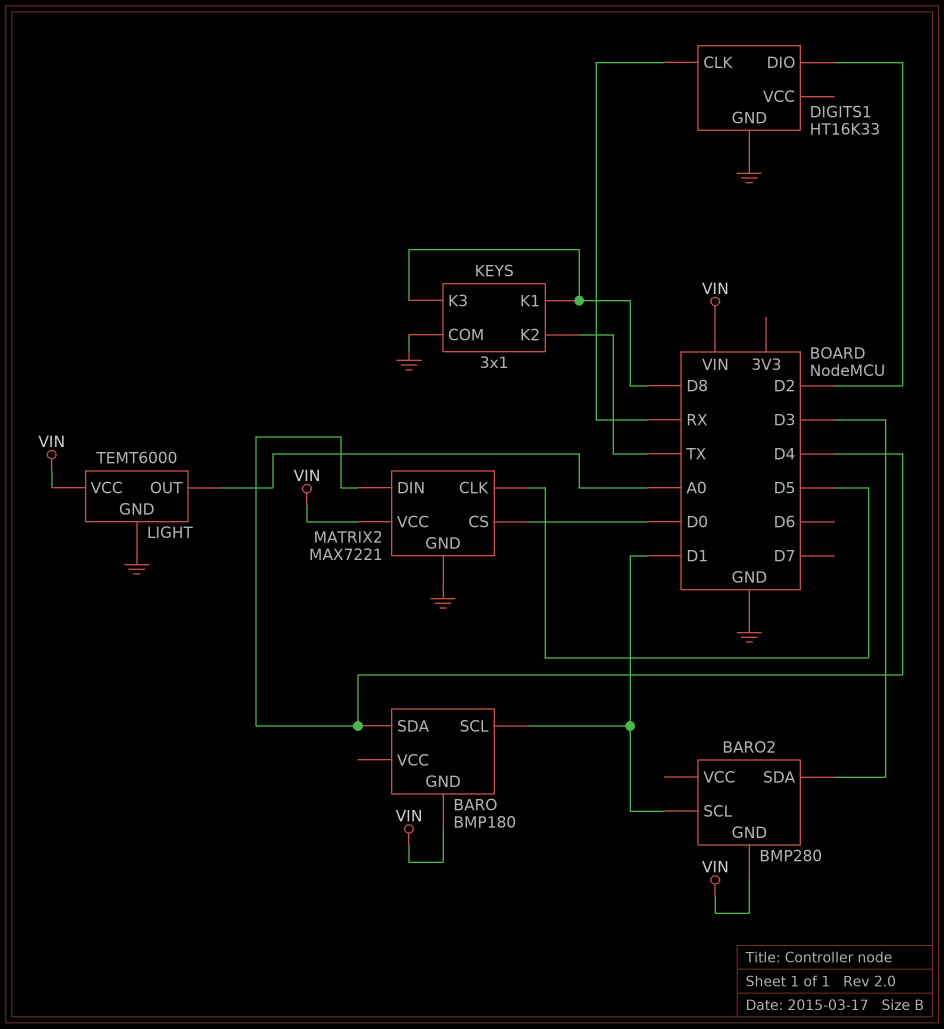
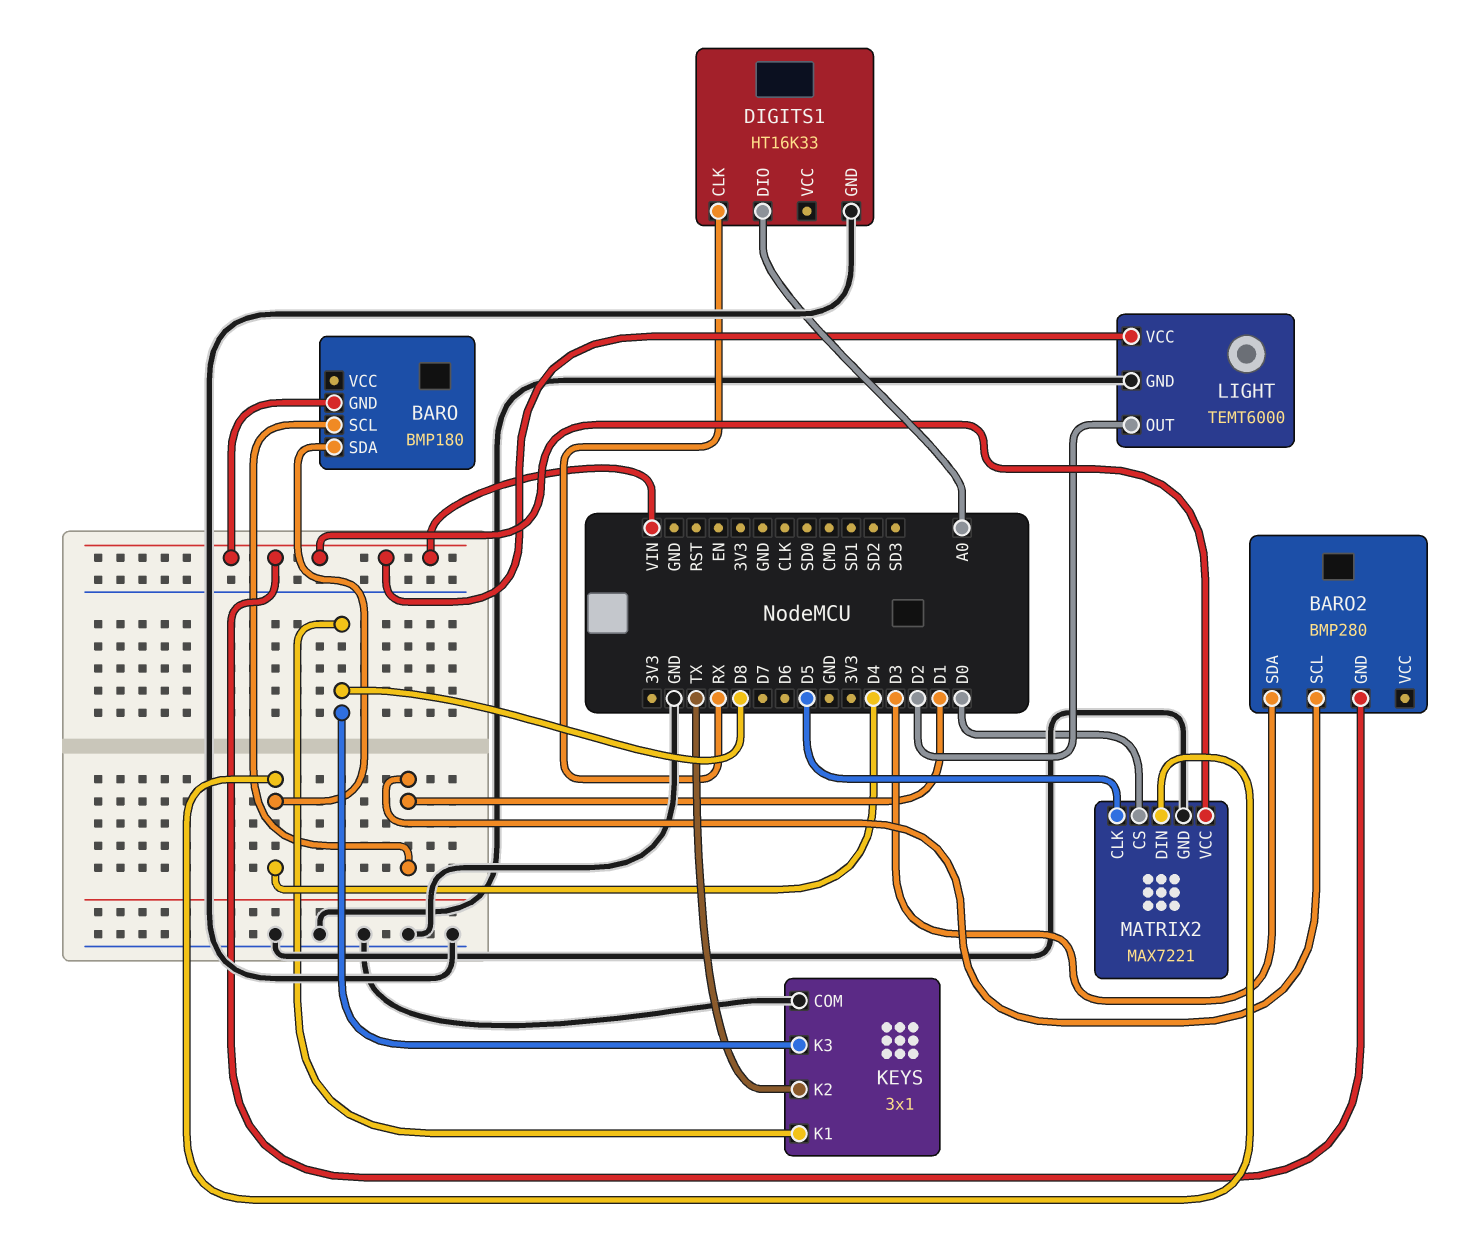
DIGITS1 pin DIO: D2 -> A0
LIGHT pin OUT: A0 -> D2

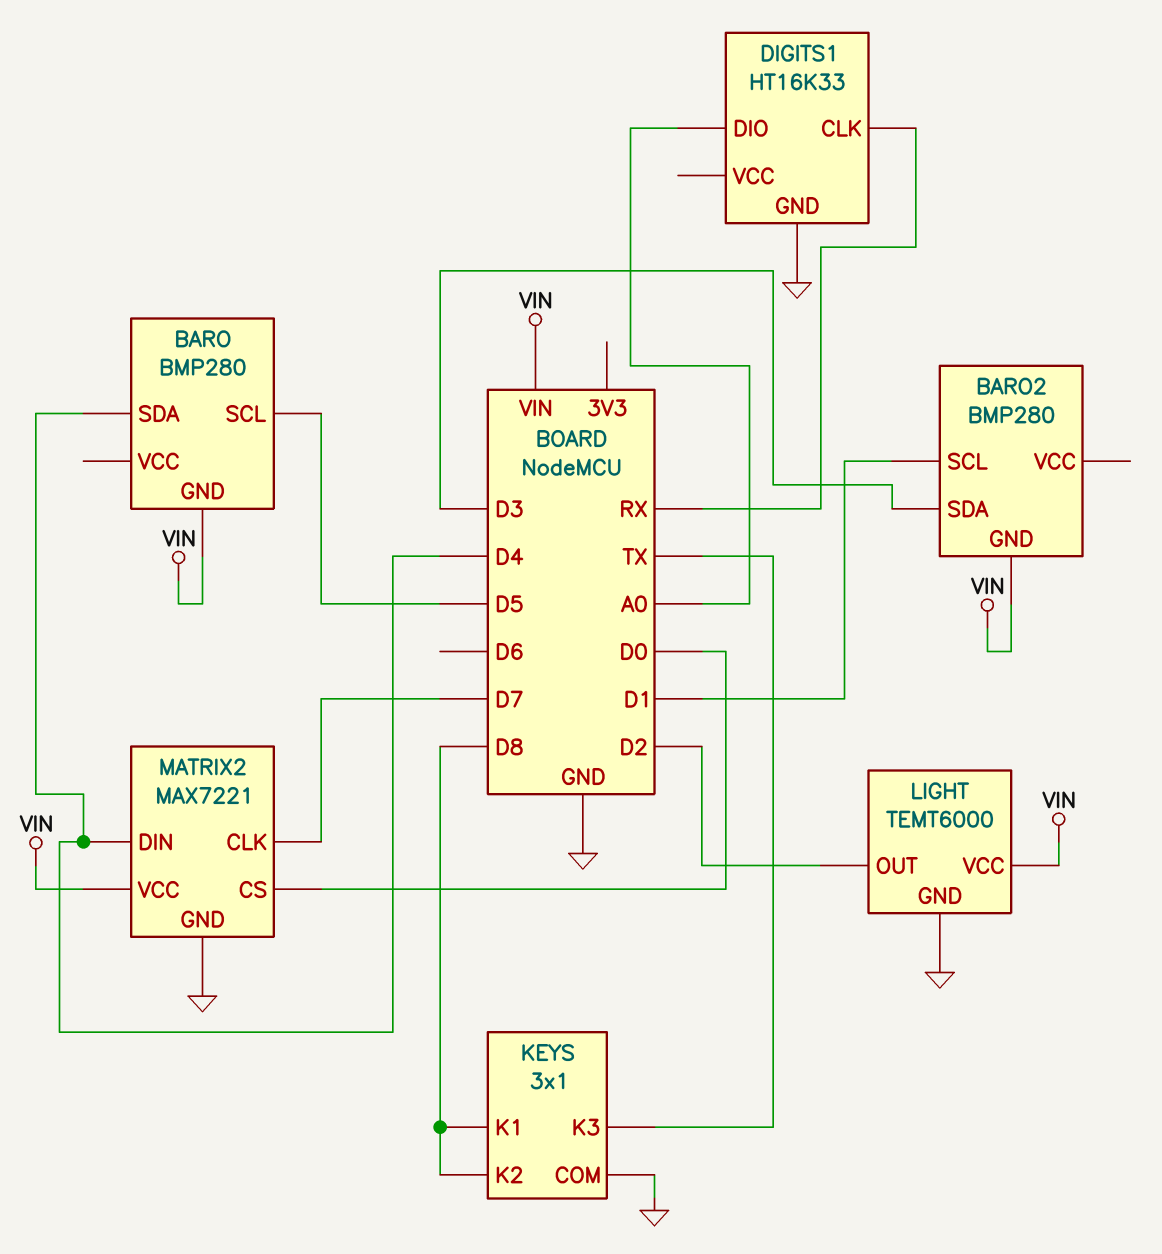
BARO: BMP180 -> BMP280
BARO pin SCL: D1 -> D5
KEYS pin K2: TX -> D8
KEYS pin K3: D8 -> TX
MATRIX2 pin CLK: D5 -> D7

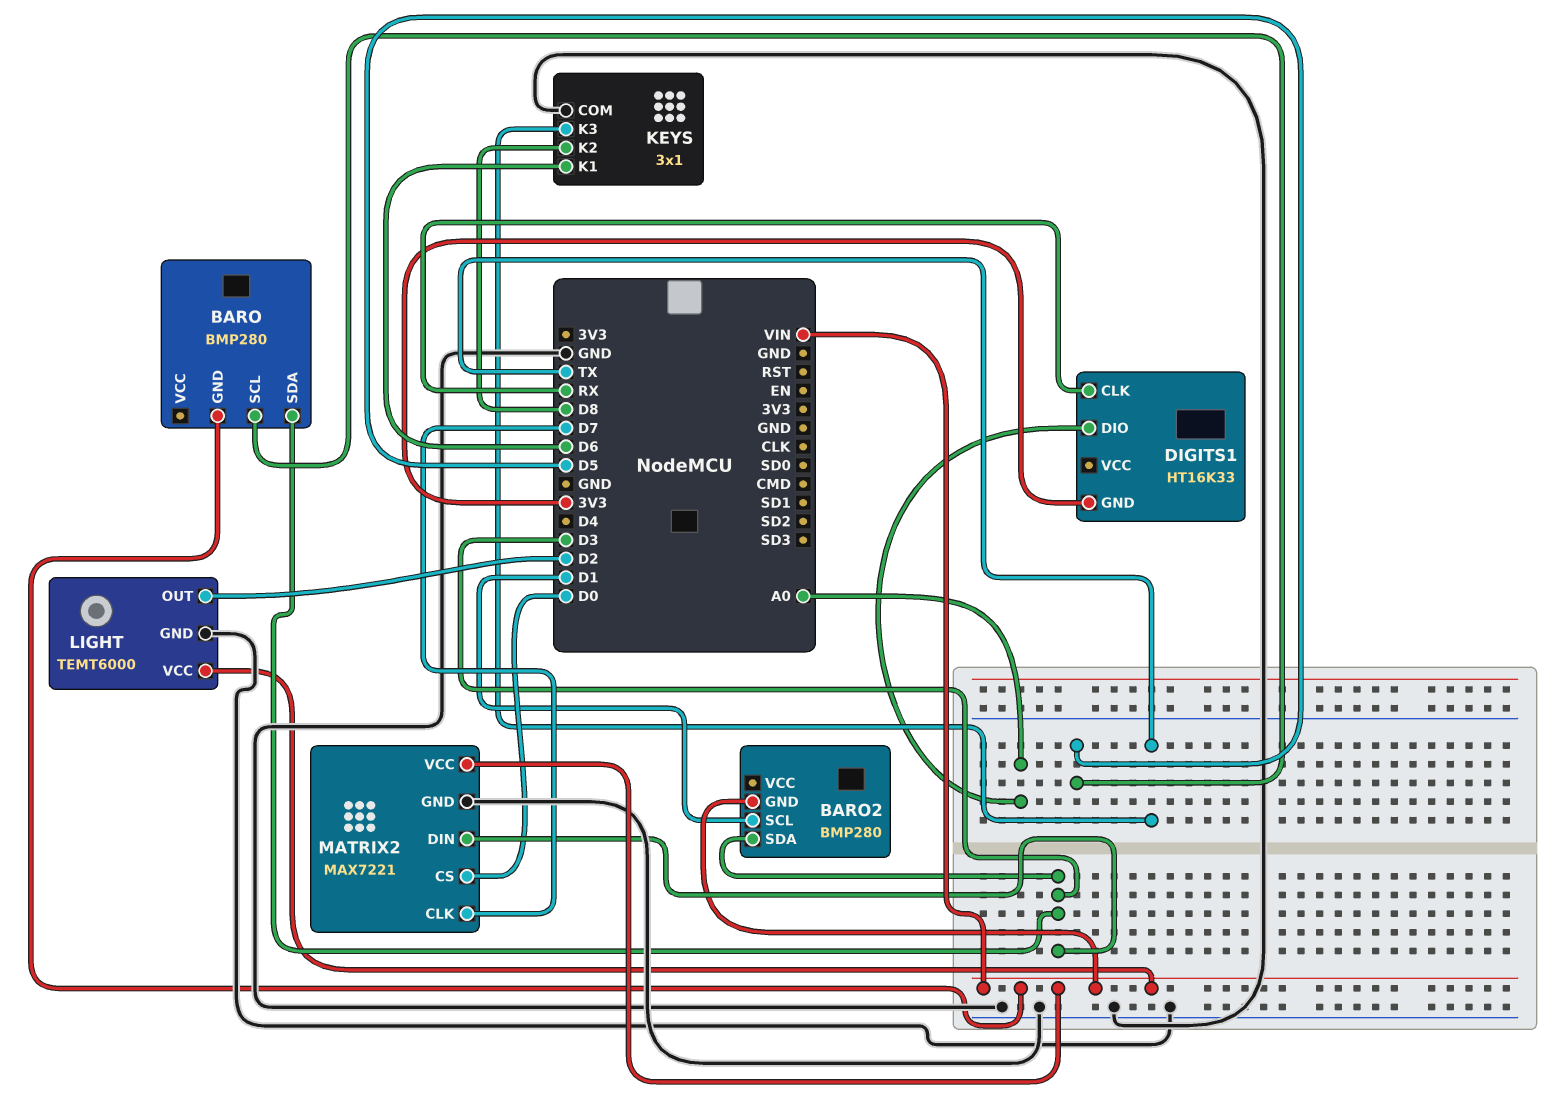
BARO pin SDA: D4 -> D3
DIGITS1 pin GND: GND -> 3V3
KEYS pin K1: D8 -> D6
MATRIX2 pin DIN: D4 -> D3

